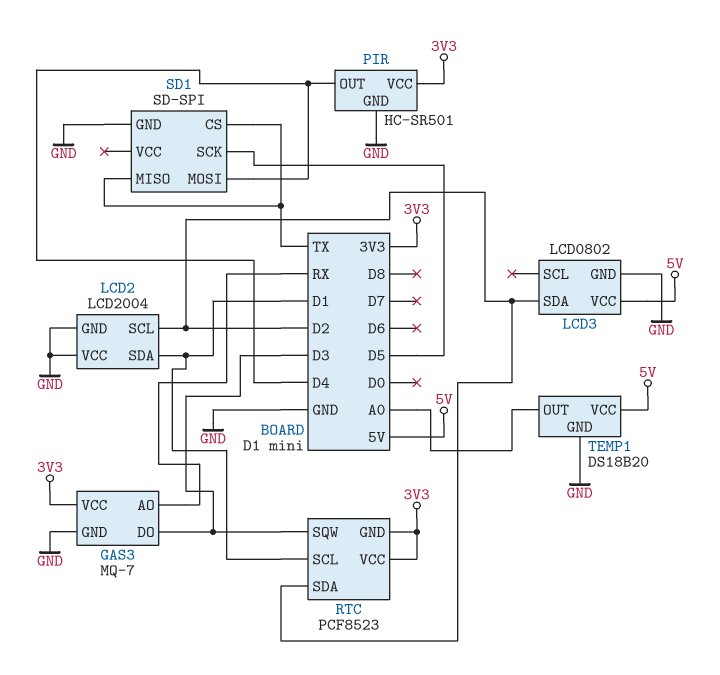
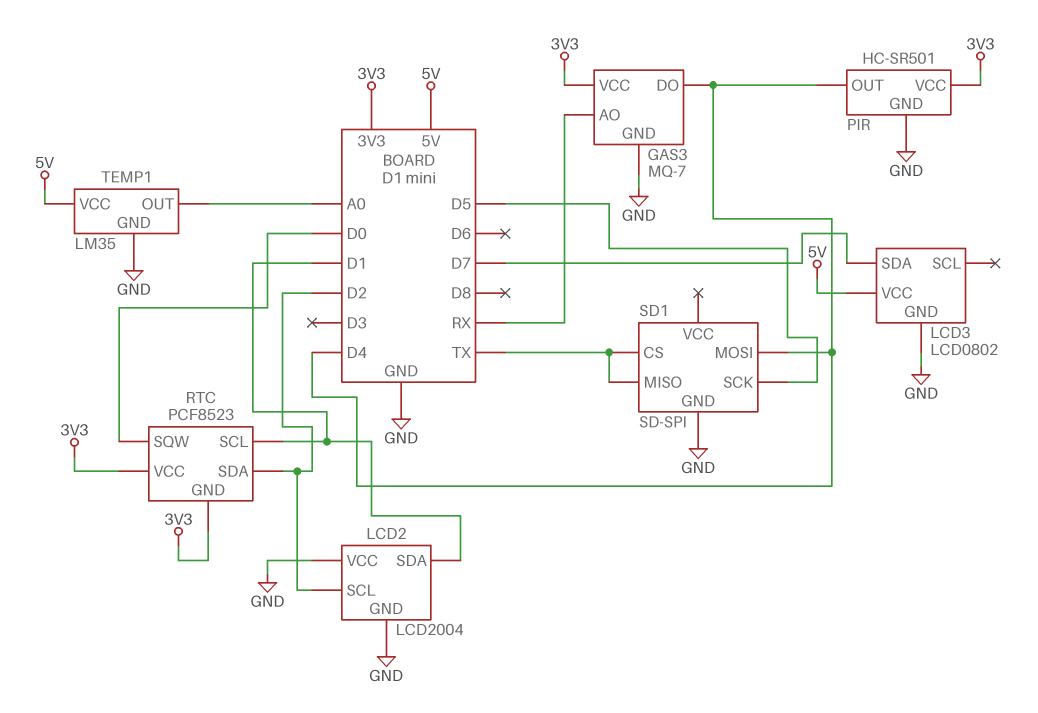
GAS3 pin DO: D3 -> D4
LCD3 pin SDA: D2 -> D7
RTC pin SQW: D3 -> D0
TEMP1: DS18B20 -> LM35

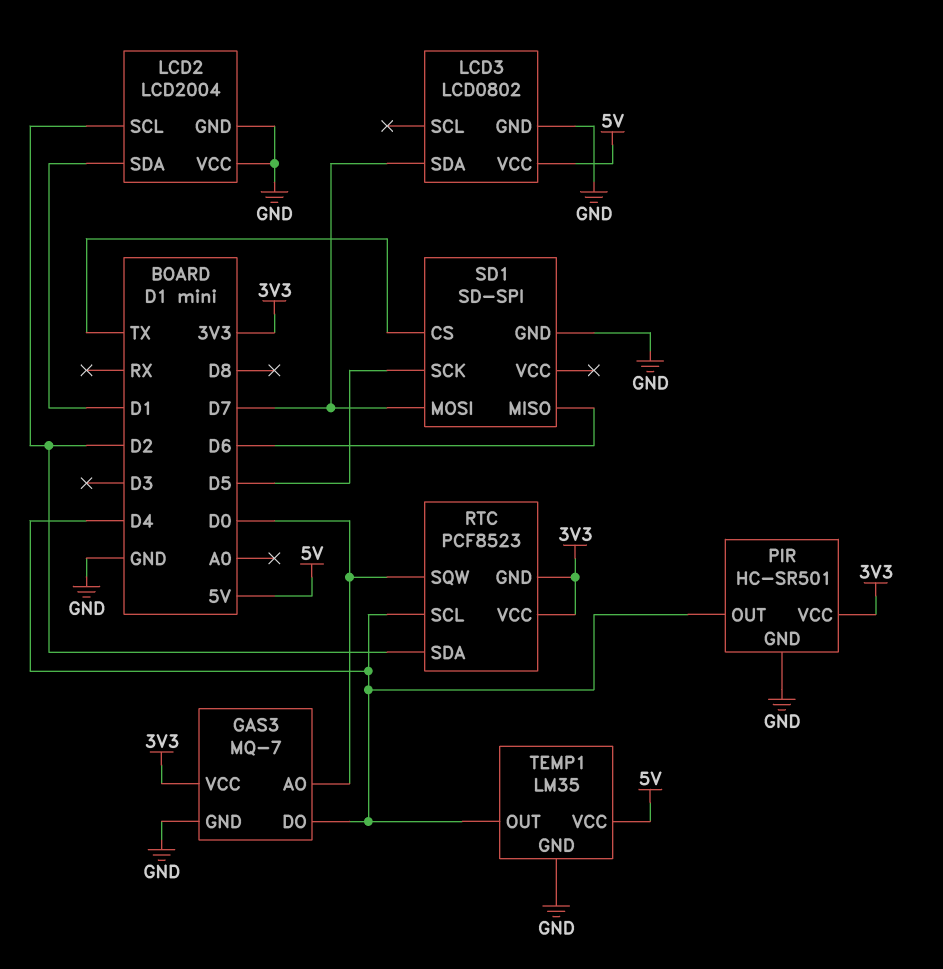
GAS3 pin AO: RX -> D0
RTC pin SCL: D1 -> D4
SD1 pin MISO: TX -> D6
SD1 pin MOSI: D4 -> D7
TEMP1 pin OUT: A0 -> D4

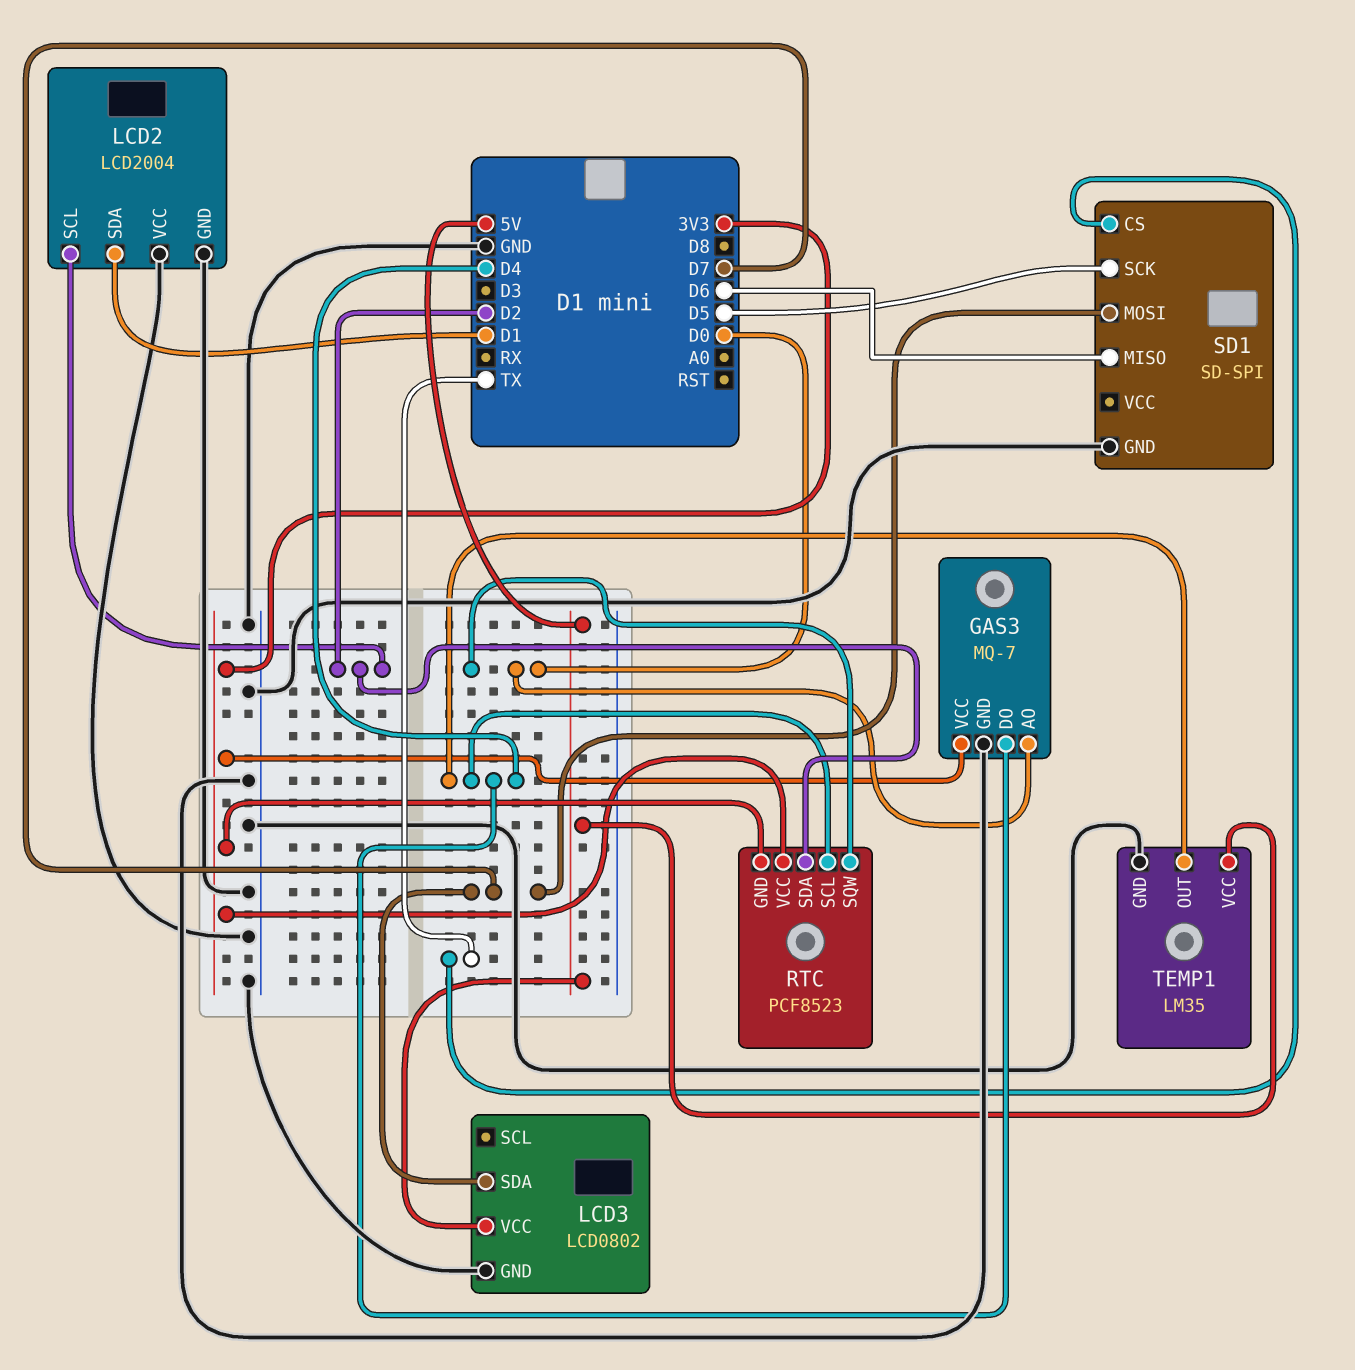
PIR: HC-SR501 -> none
PIR pin GND: GND -> none
PIR pin OUT: D4 -> none
PIR pin VCC: 3V3 -> none

